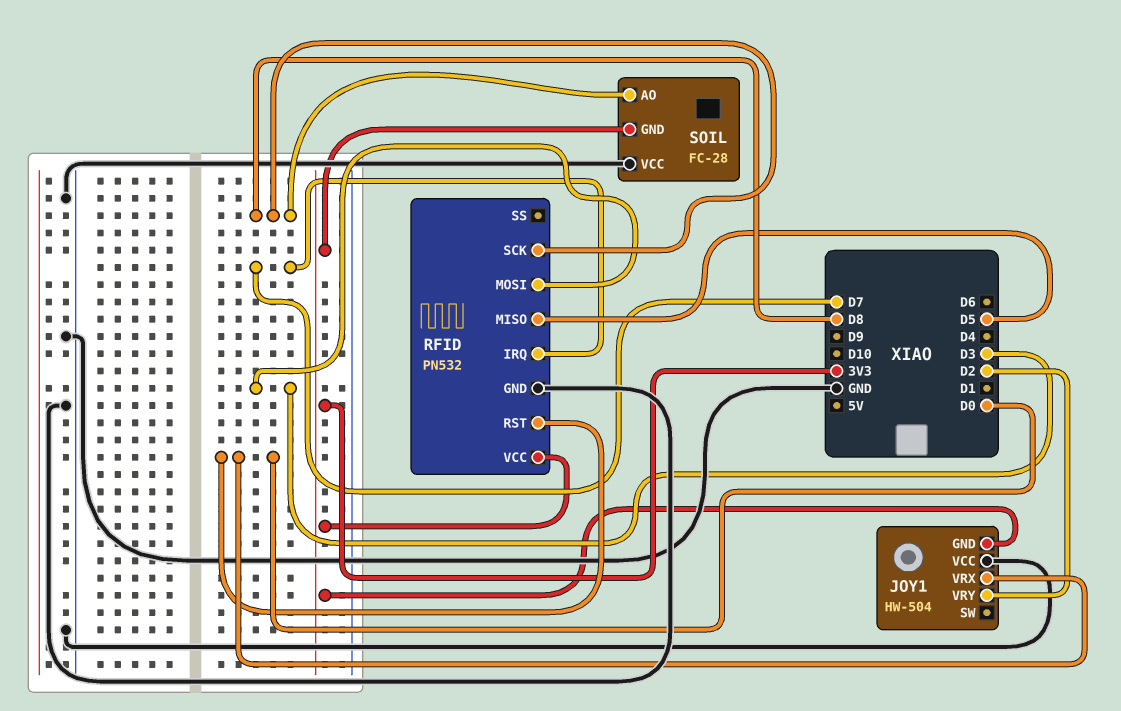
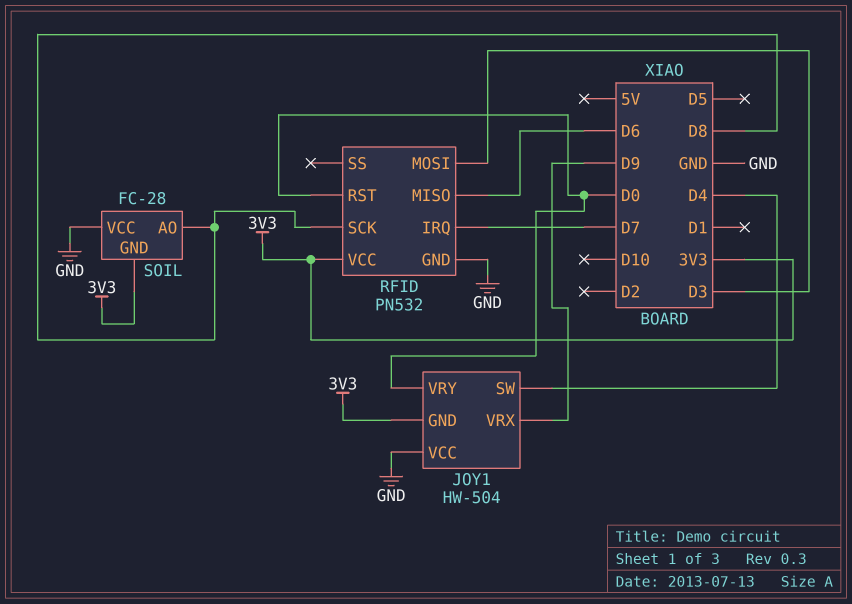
JOY1 pin SW: none -> D4
JOY1 pin VRX: D0 -> D9
JOY1 pin VRY: D2 -> D0
RFID pin MISO: D5 -> D6

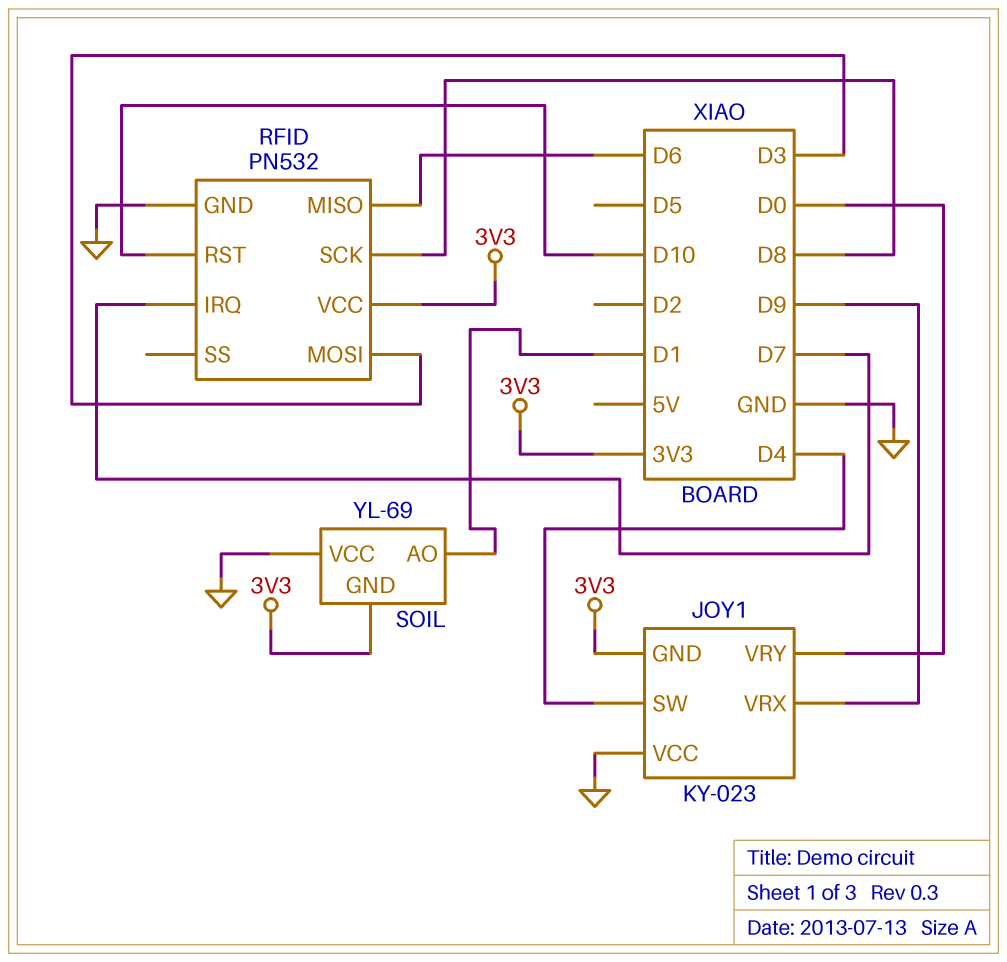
JOY1: HW-504 -> KY-023
RFID pin RST: D0 -> D10
SOIL: FC-28 -> YL-69
SOIL pin AO: D8 -> D1

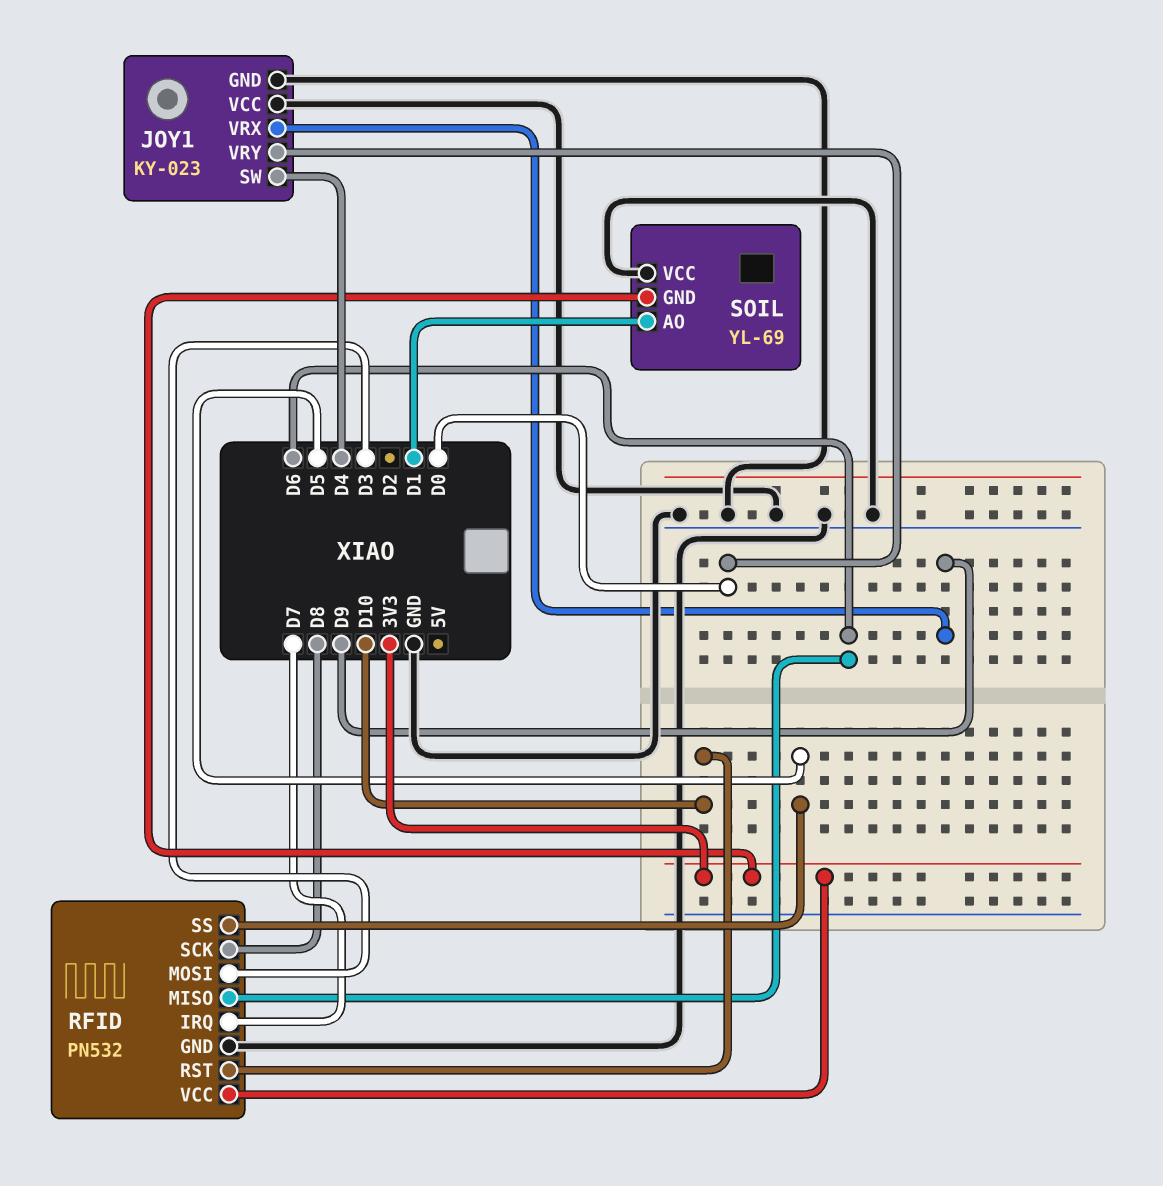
JOY1 pin GND: 3V3 -> GND
RFID pin SS: none -> D5

